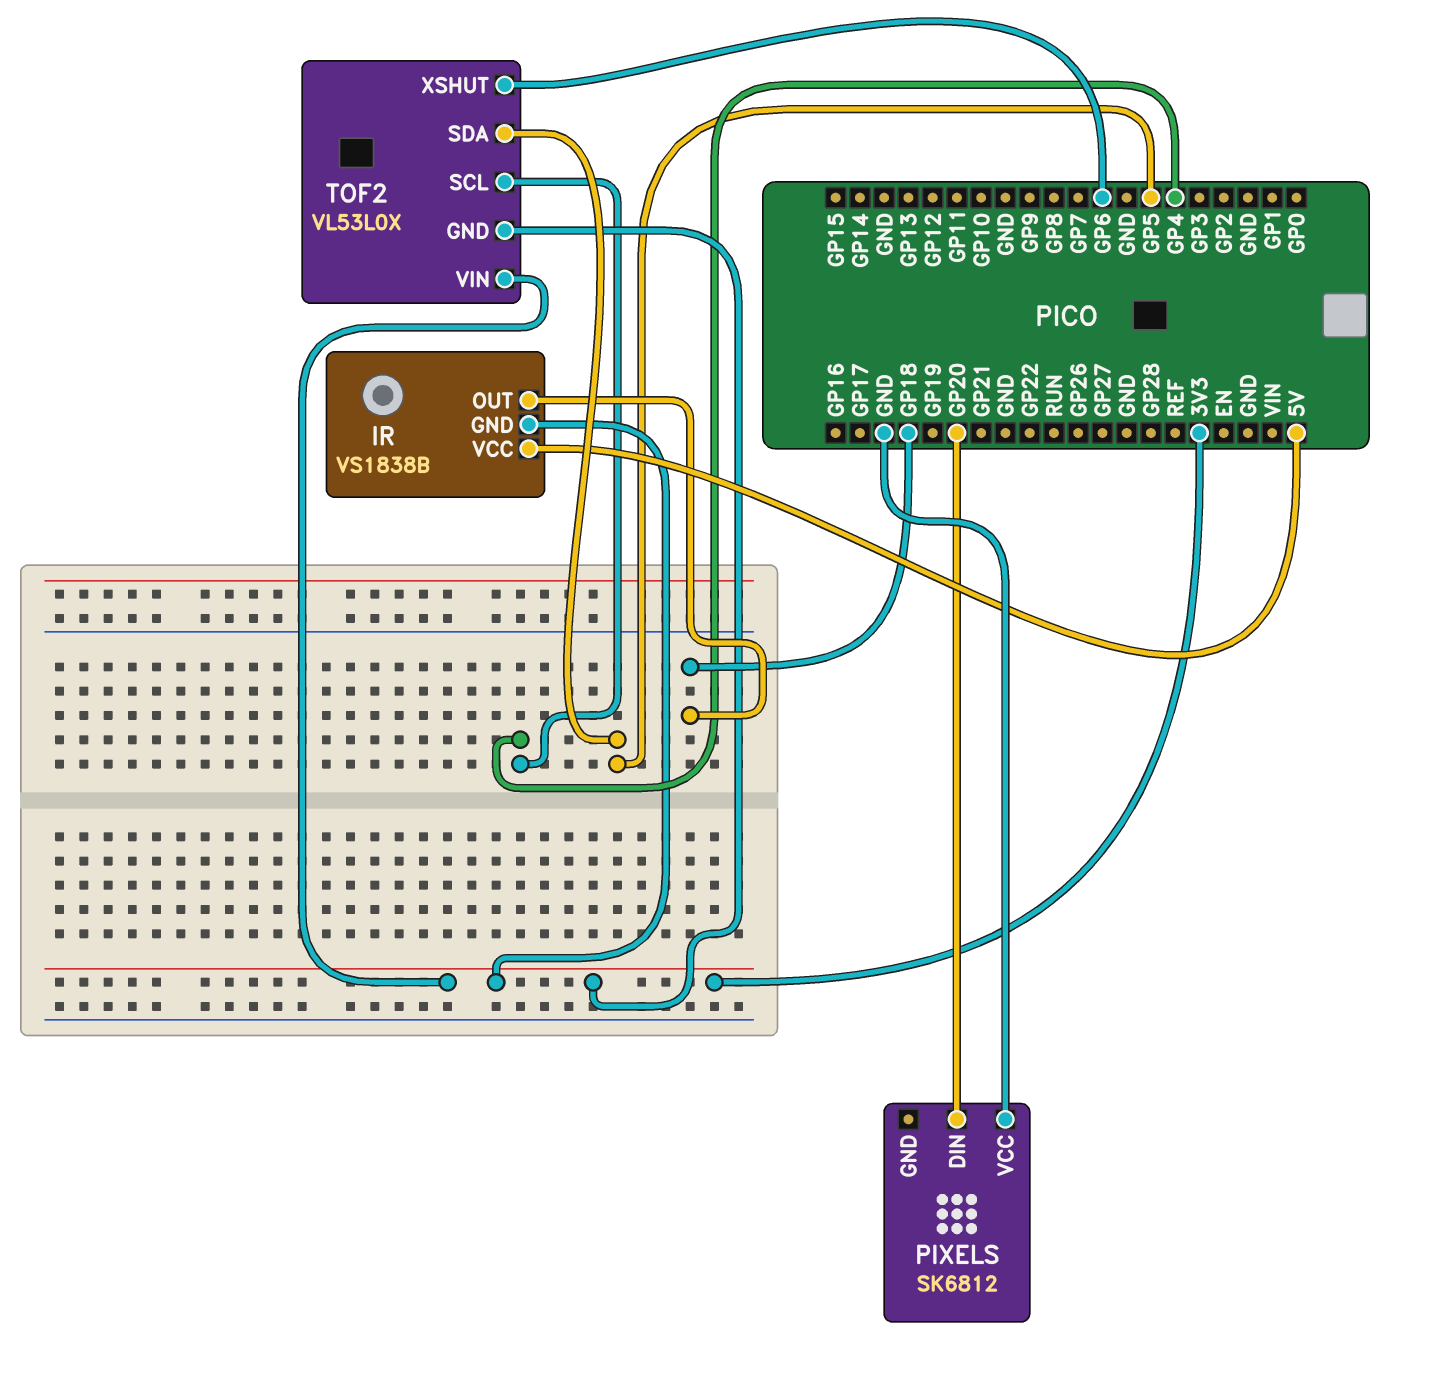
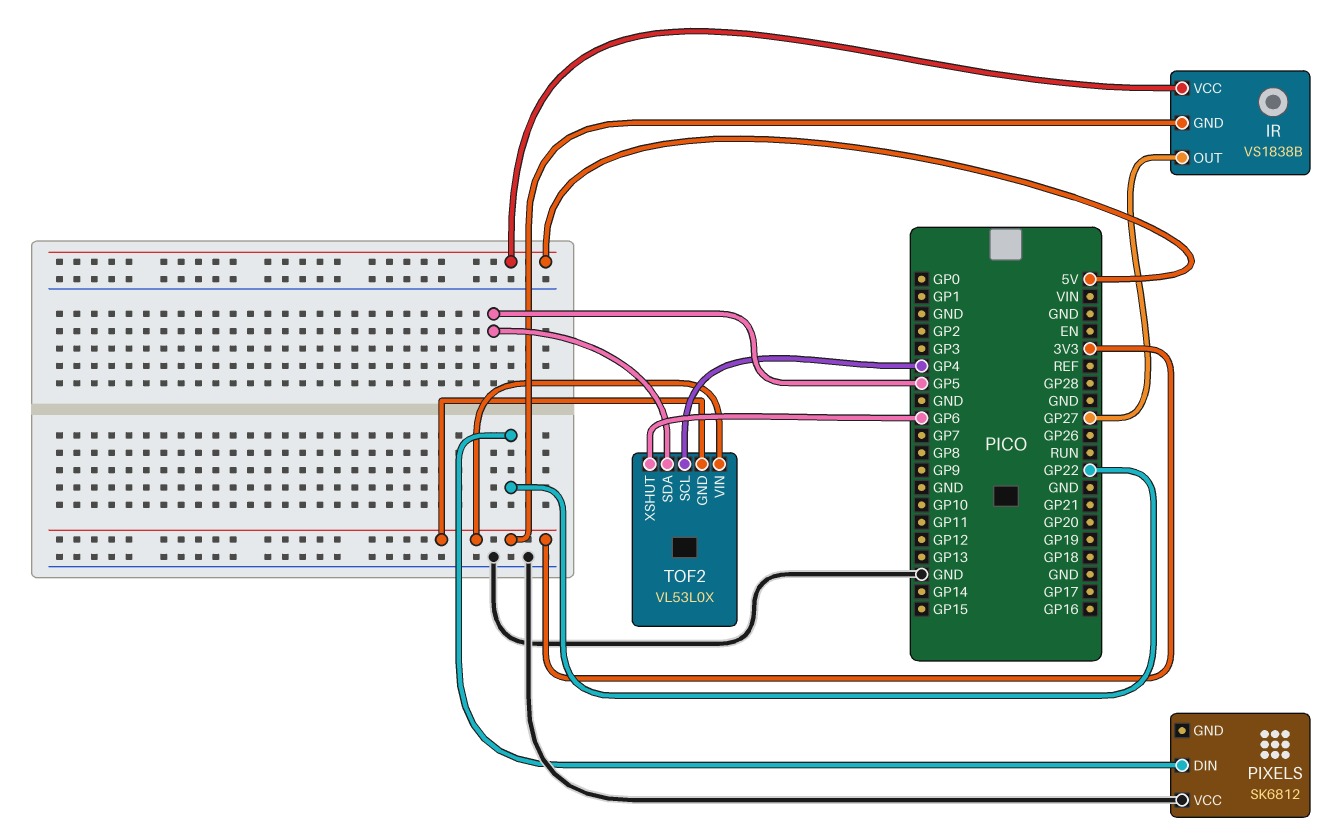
IR pin OUT: GP18 -> GP27
PIXELS pin DIN: GP20 -> GP22

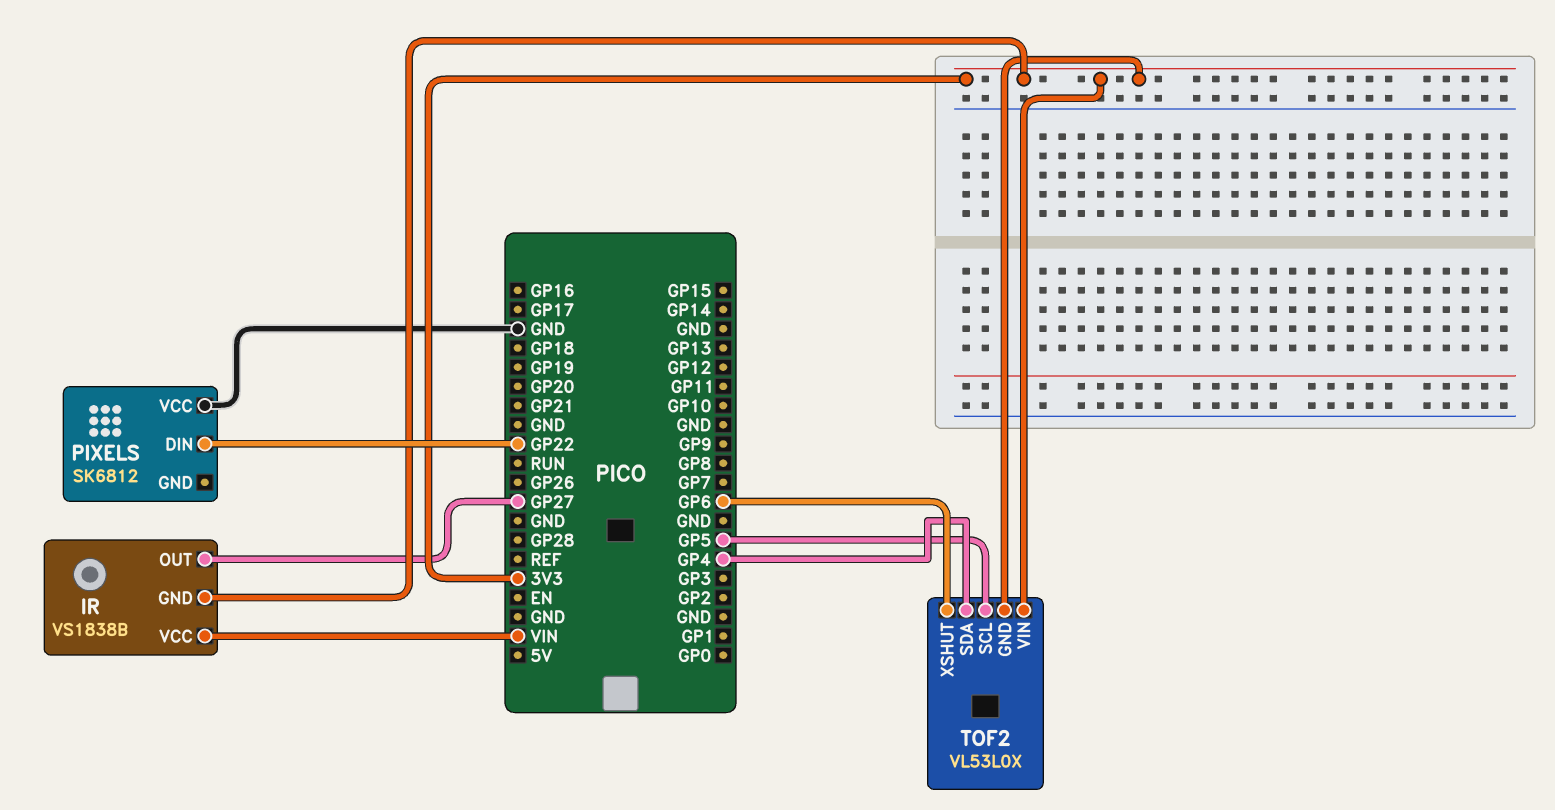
IR pin VCC: 5V -> VIN
TOF2 pin SCL: GP4 -> GP5
TOF2 pin SDA: GP5 -> GP4

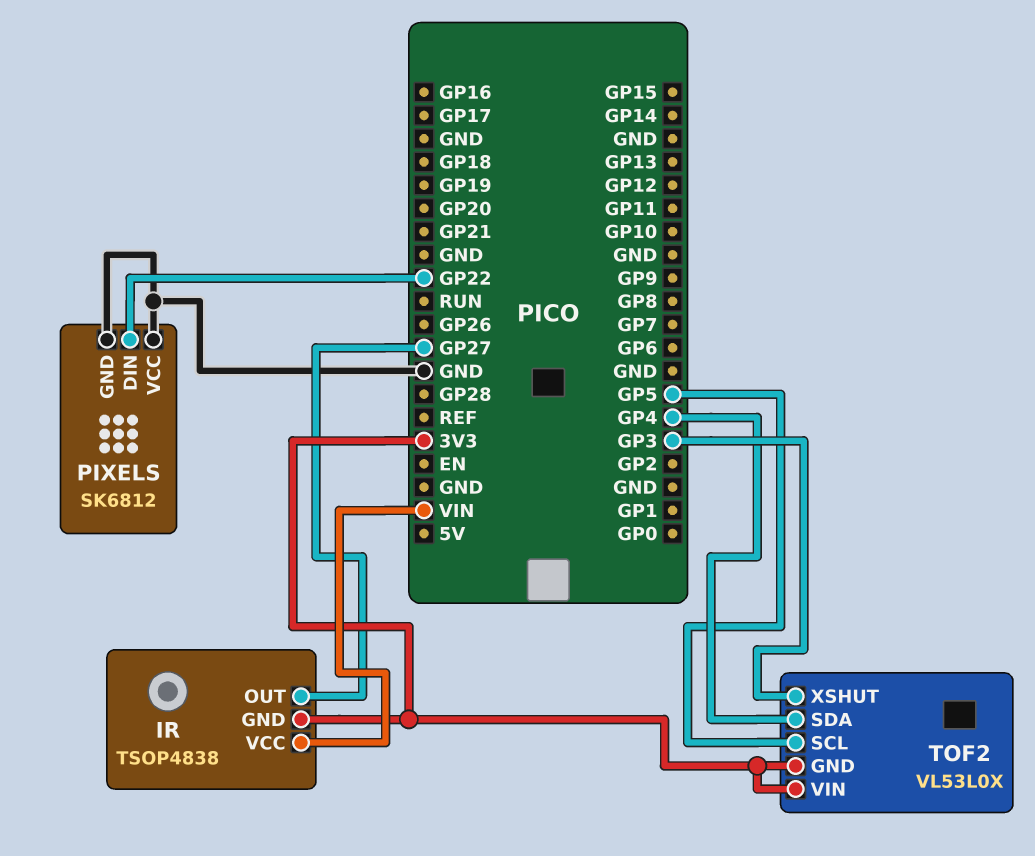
IR: VS1838B -> TSOP4838
PIXELS pin GND: none -> GND
TOF2 pin XSHUT: GP6 -> GP3

